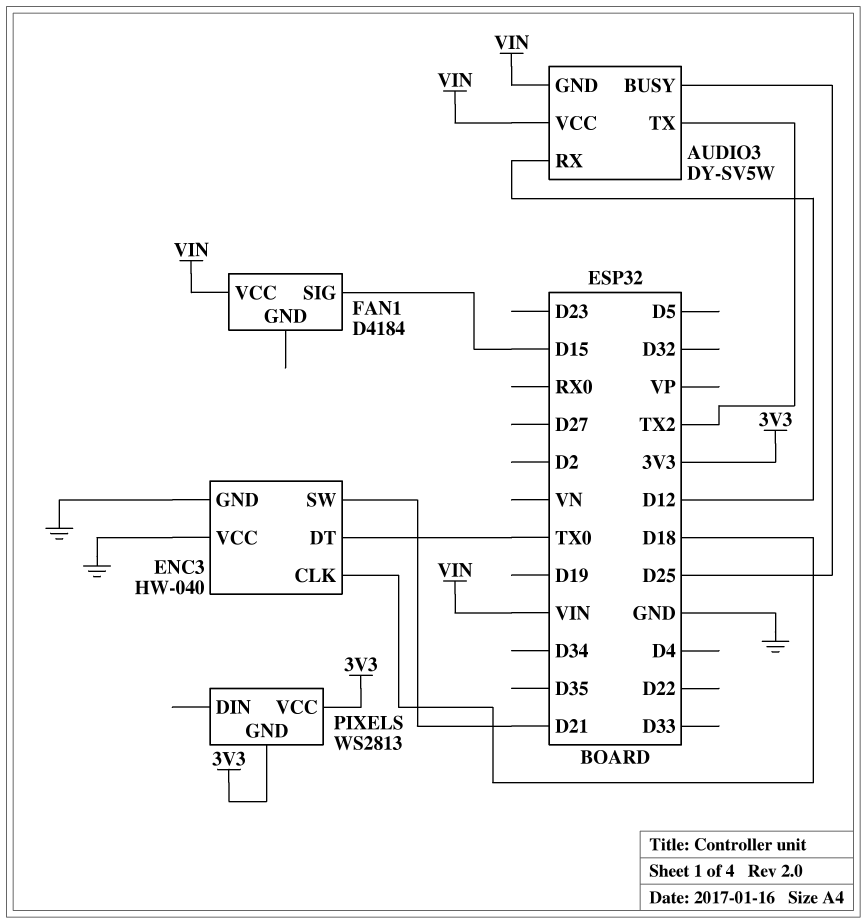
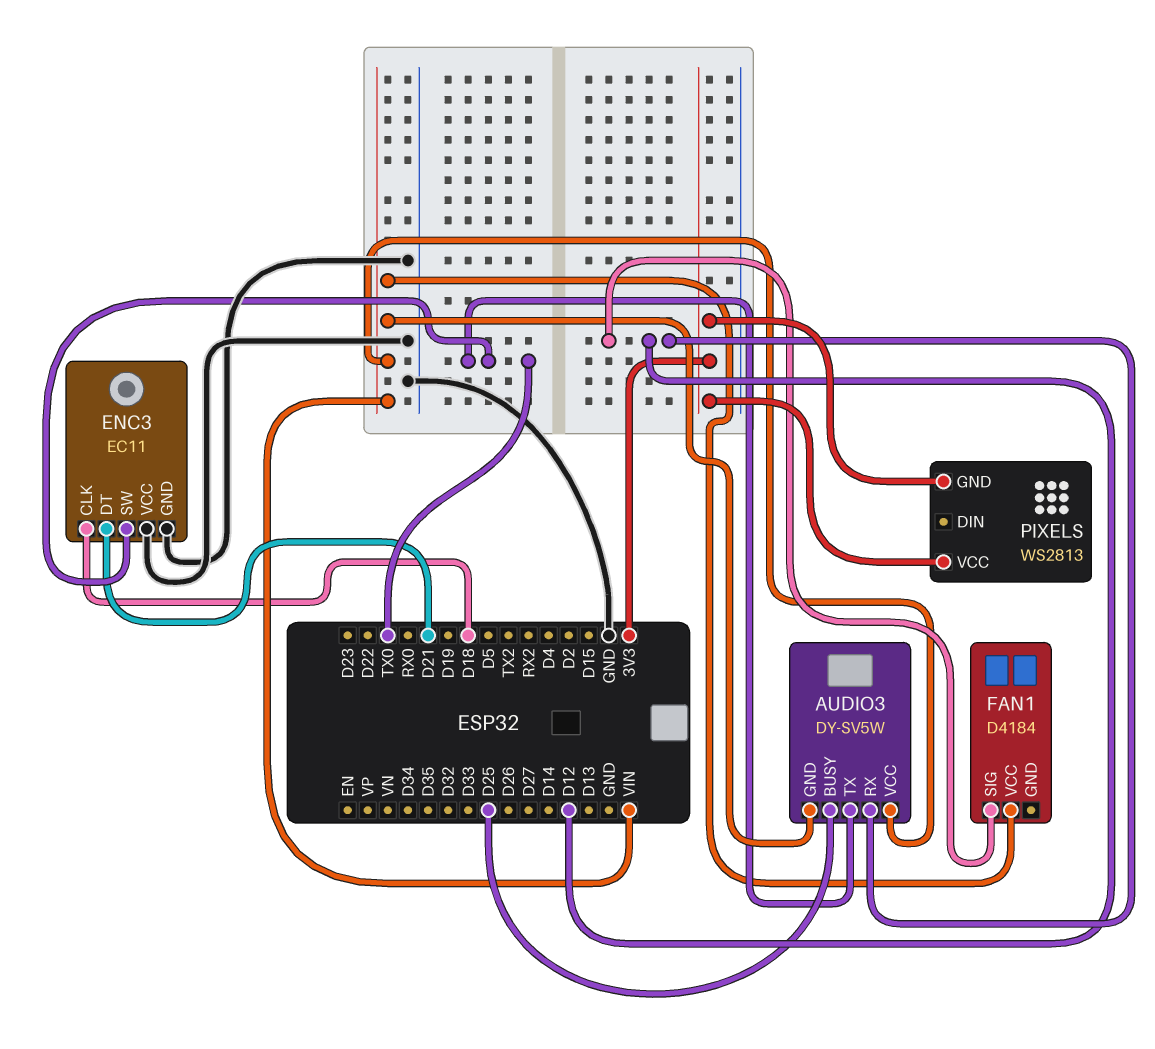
AUDIO3 pin TX: TX2 -> TX0
ENC3: HW-040 -> EC11
ENC3 pin DT: TX0 -> D21
ENC3 pin SW: D21 -> TX0
FAN1 pin SIG: D15 -> D12

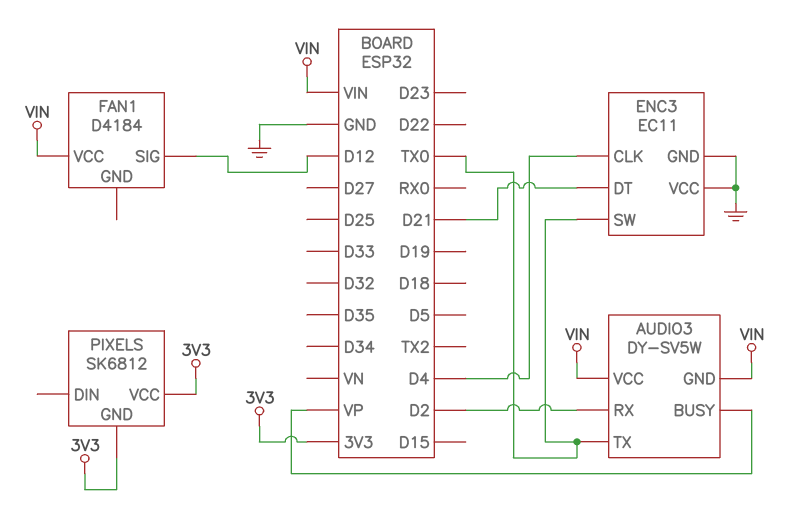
AUDIO3 pin BUSY: D25 -> VP
AUDIO3 pin RX: D12 -> D2
ENC3 pin CLK: D18 -> D4
PIXELS: WS2813 -> SK6812

